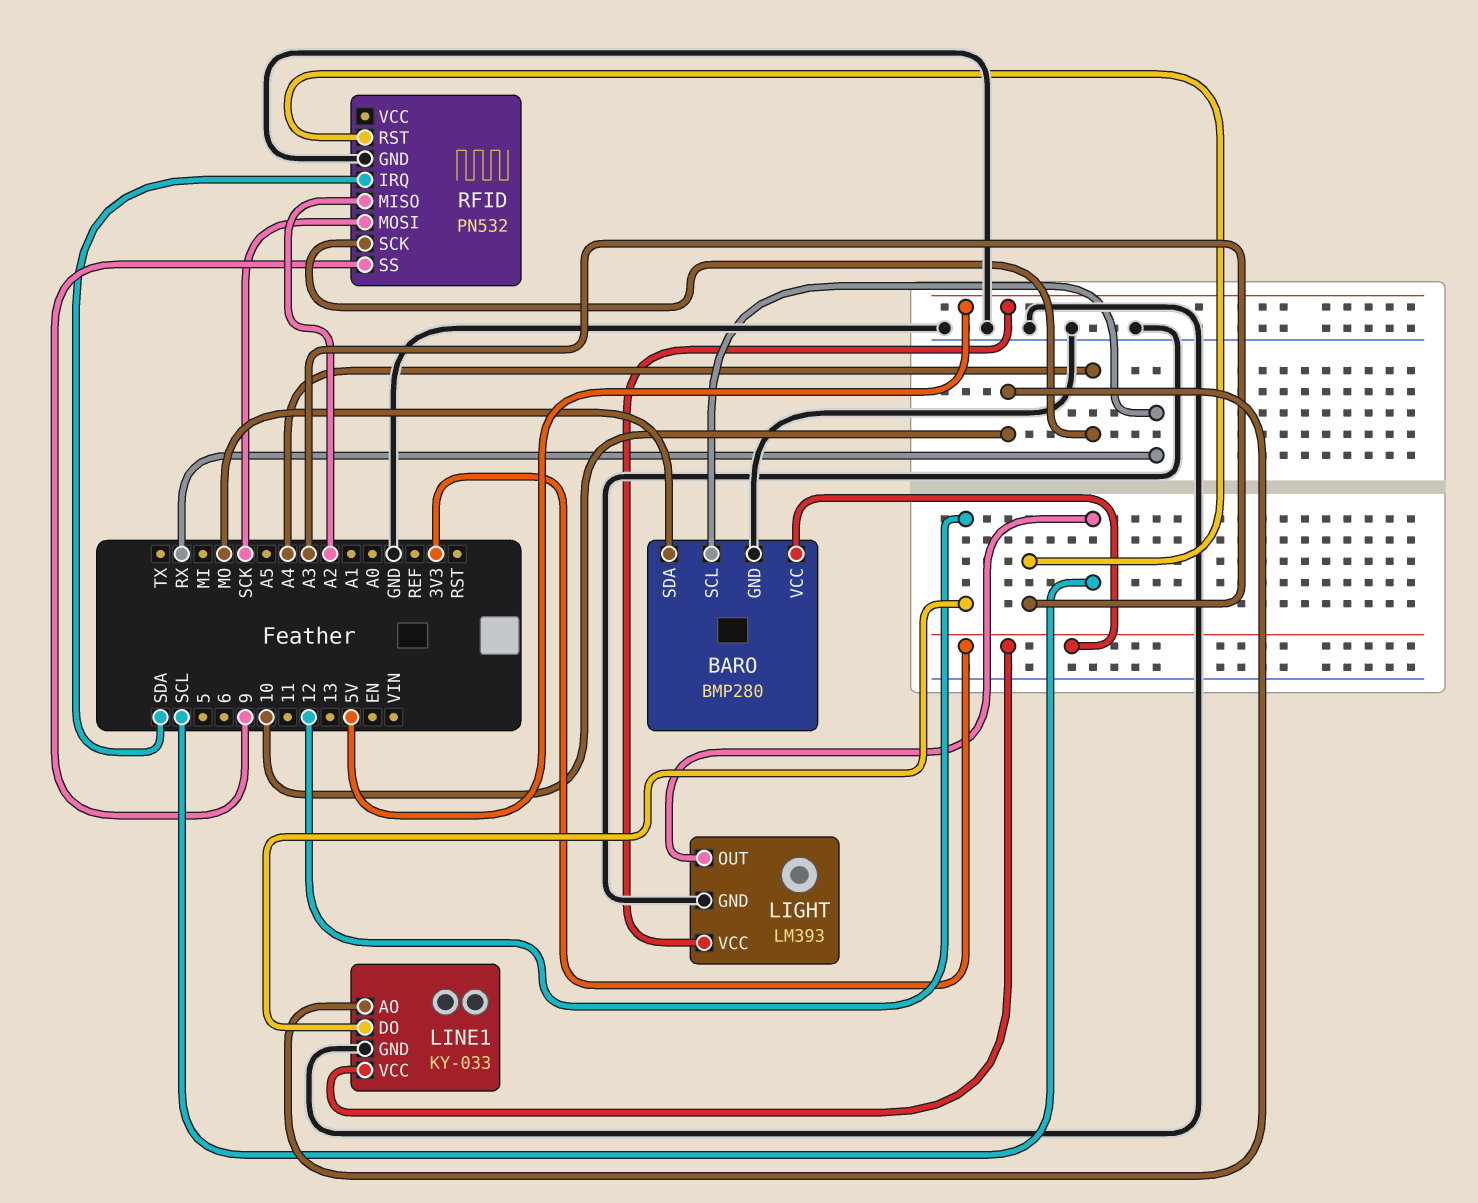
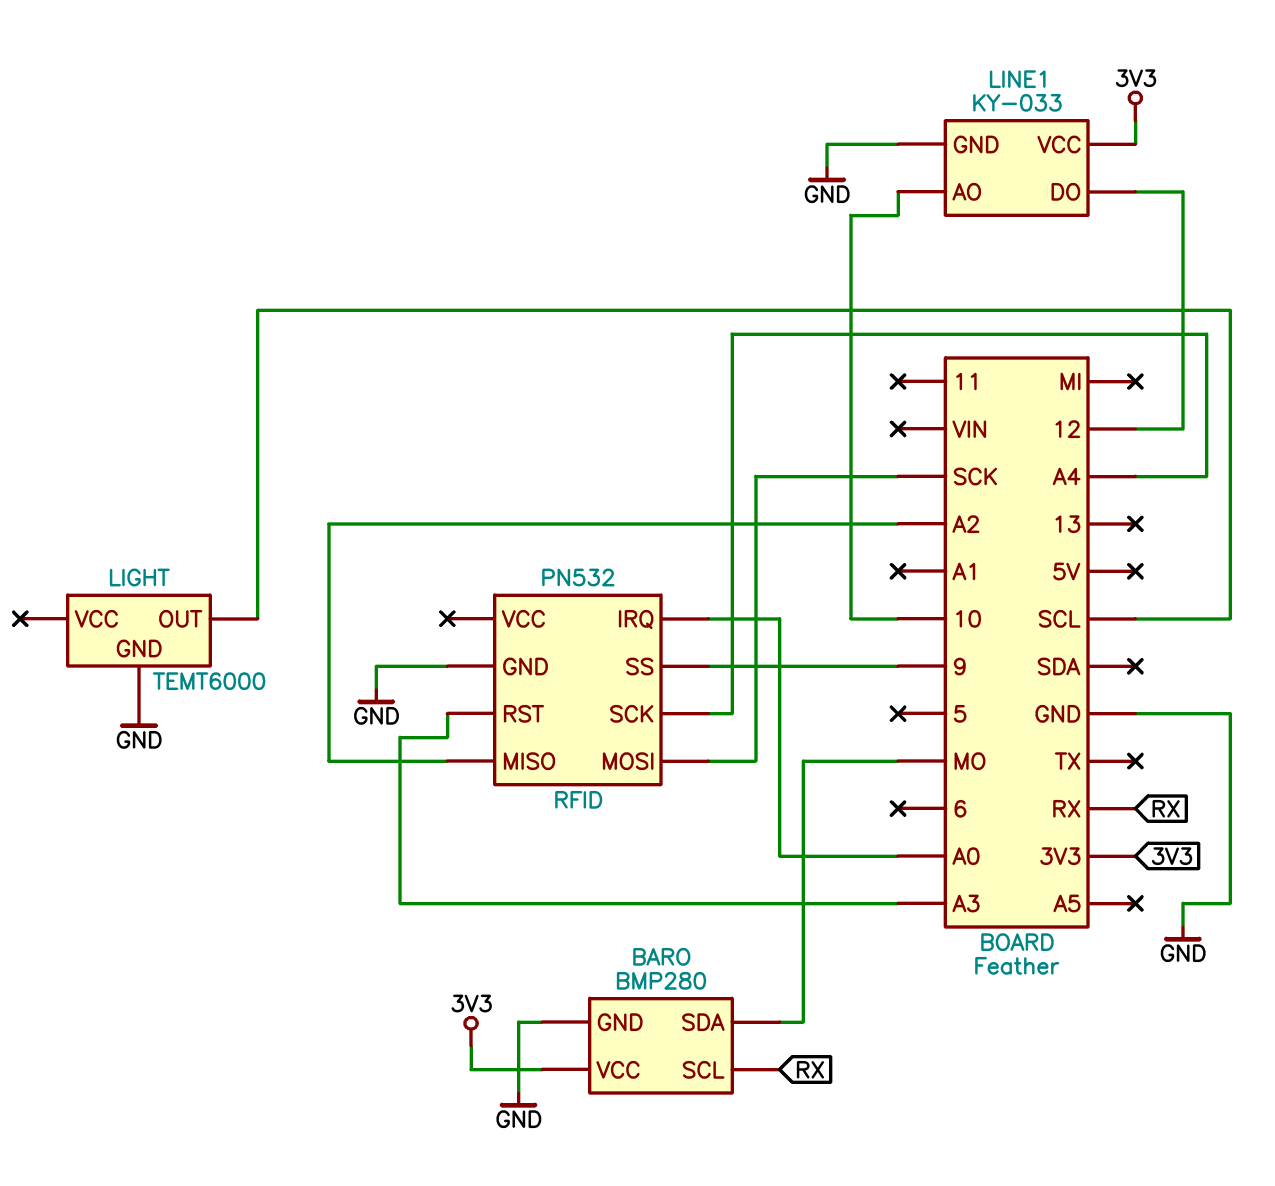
LIGHT: LM393 -> TEMT6000
LIGHT pin VCC: 5V -> none
RFID pin IRQ: SDA -> A0

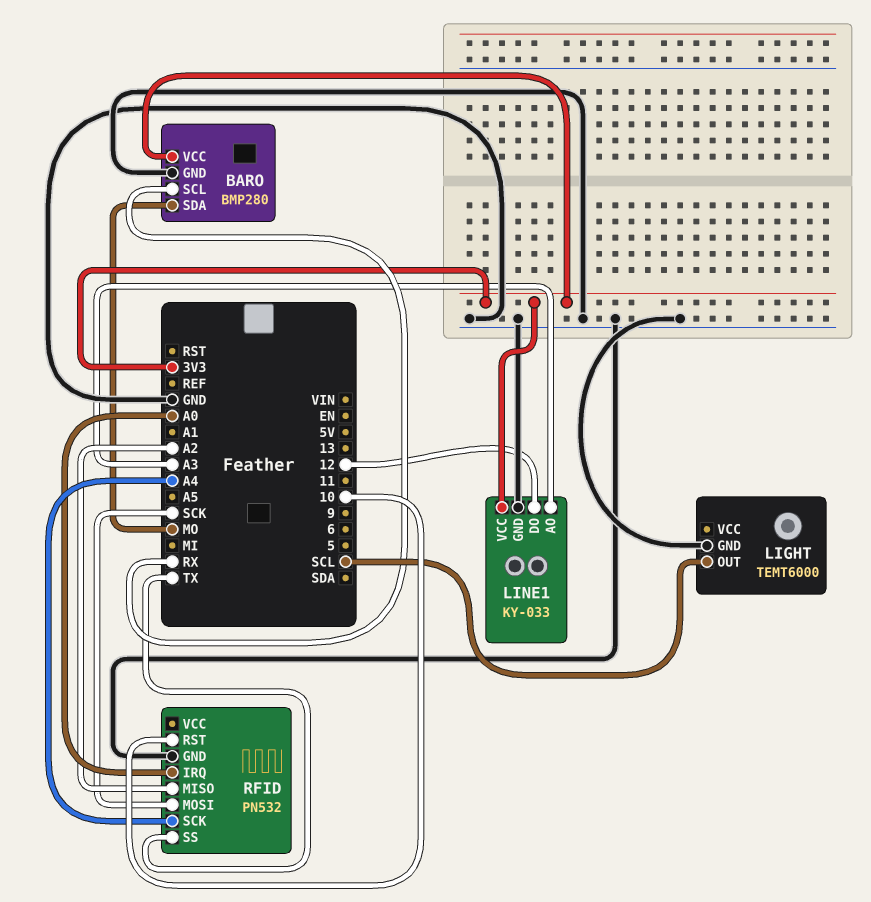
LINE1 pin AO: 10 -> A3
RFID pin RST: A3 -> 10
RFID pin SS: 9 -> TX

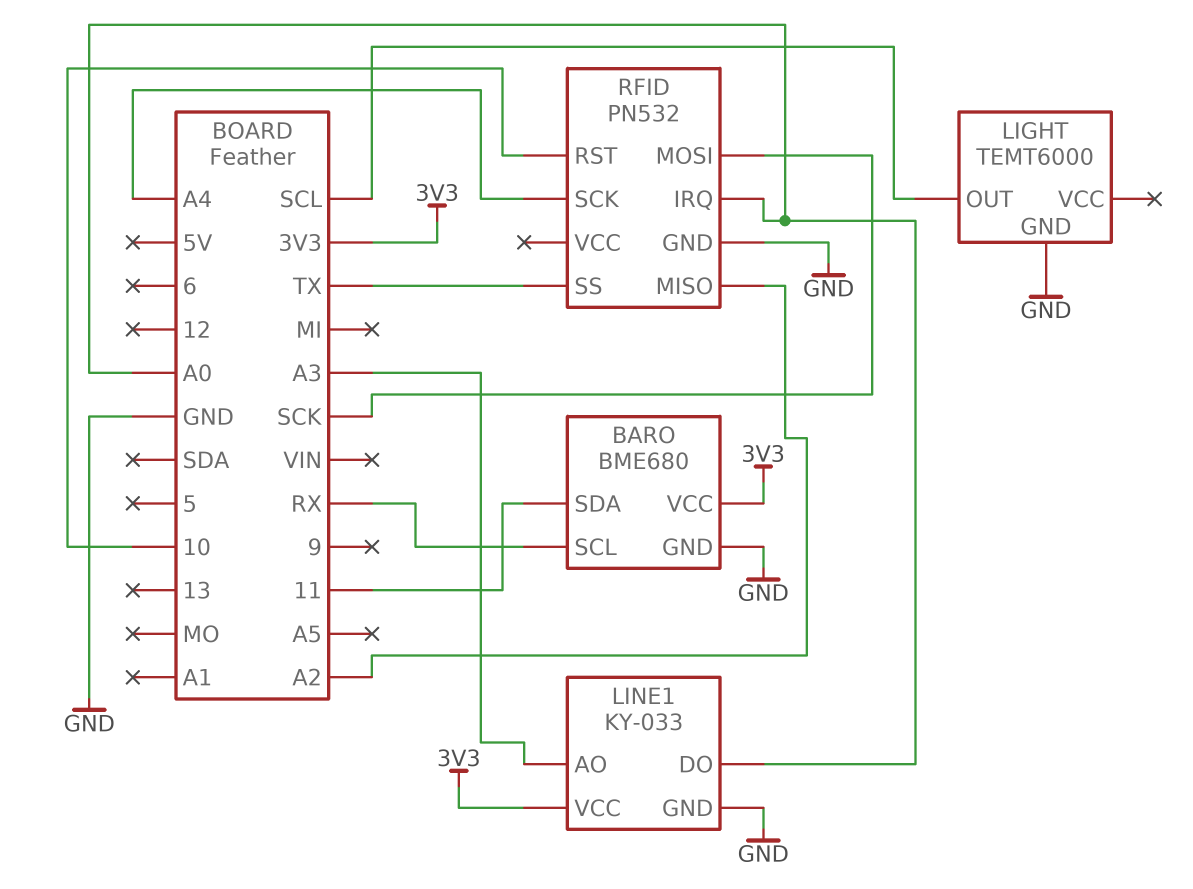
BARO: BMP280 -> BME680
BARO pin SDA: MO -> 11
LINE1 pin DO: 12 -> A0

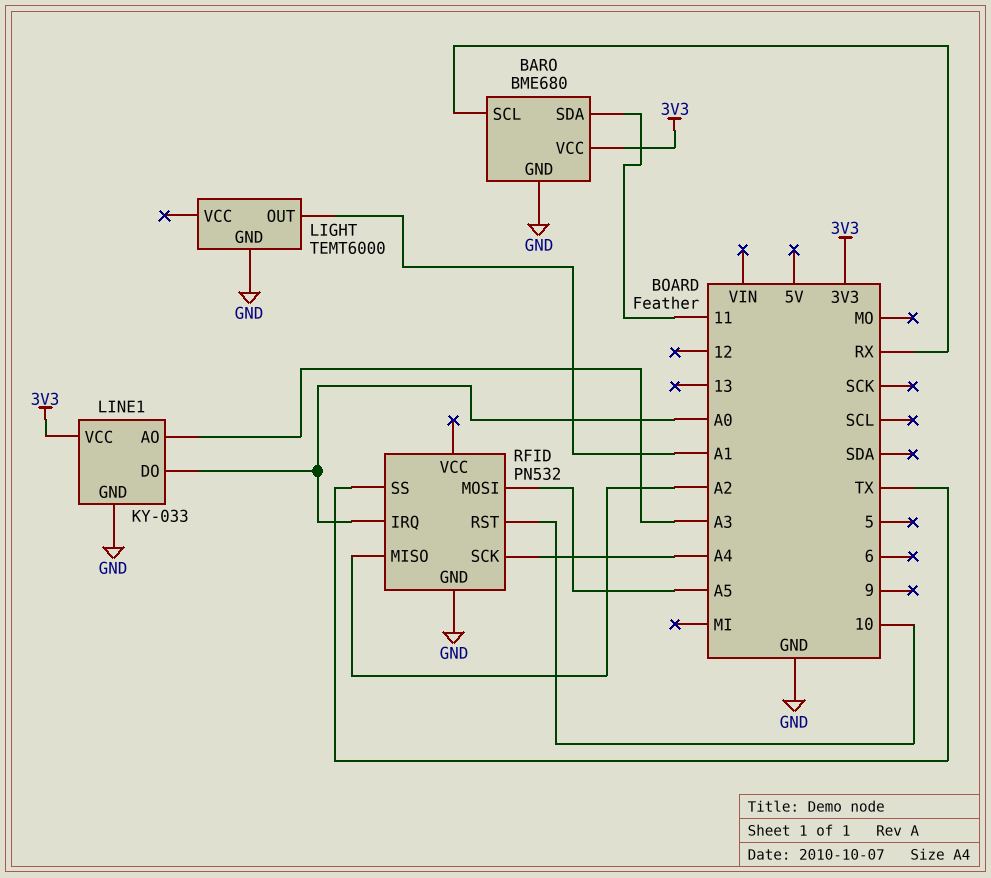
LIGHT pin OUT: SCL -> A1
RFID pin MOSI: SCK -> A5

